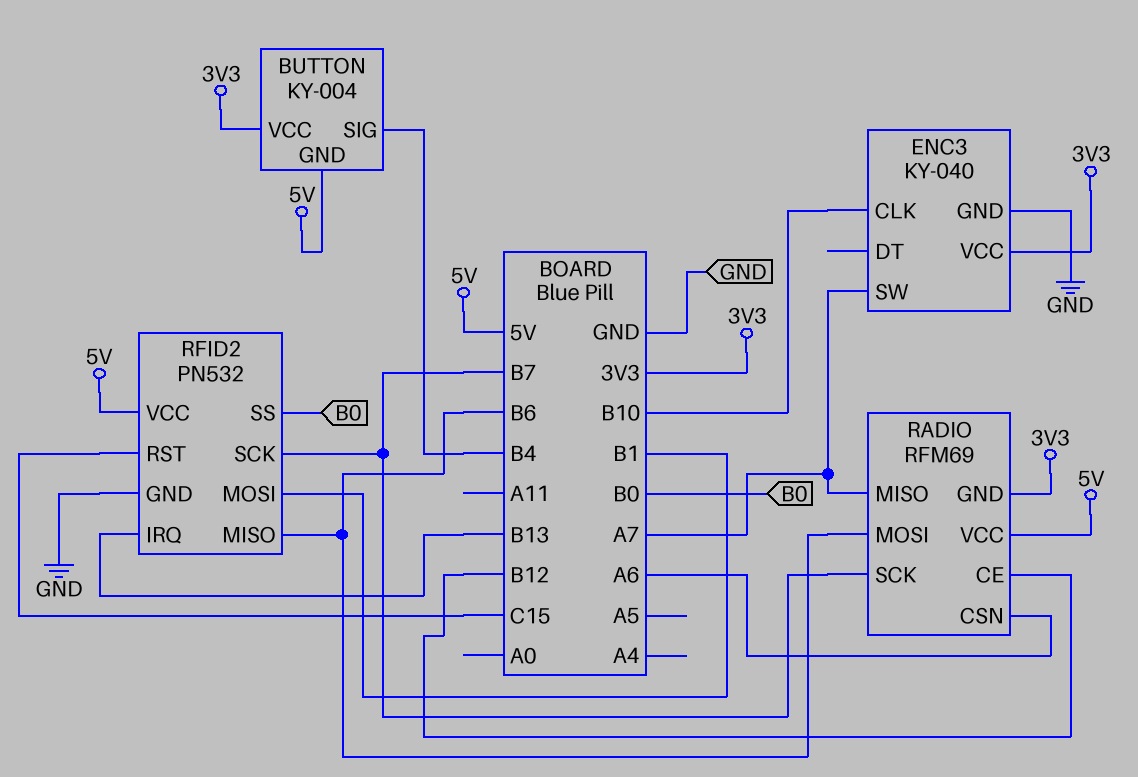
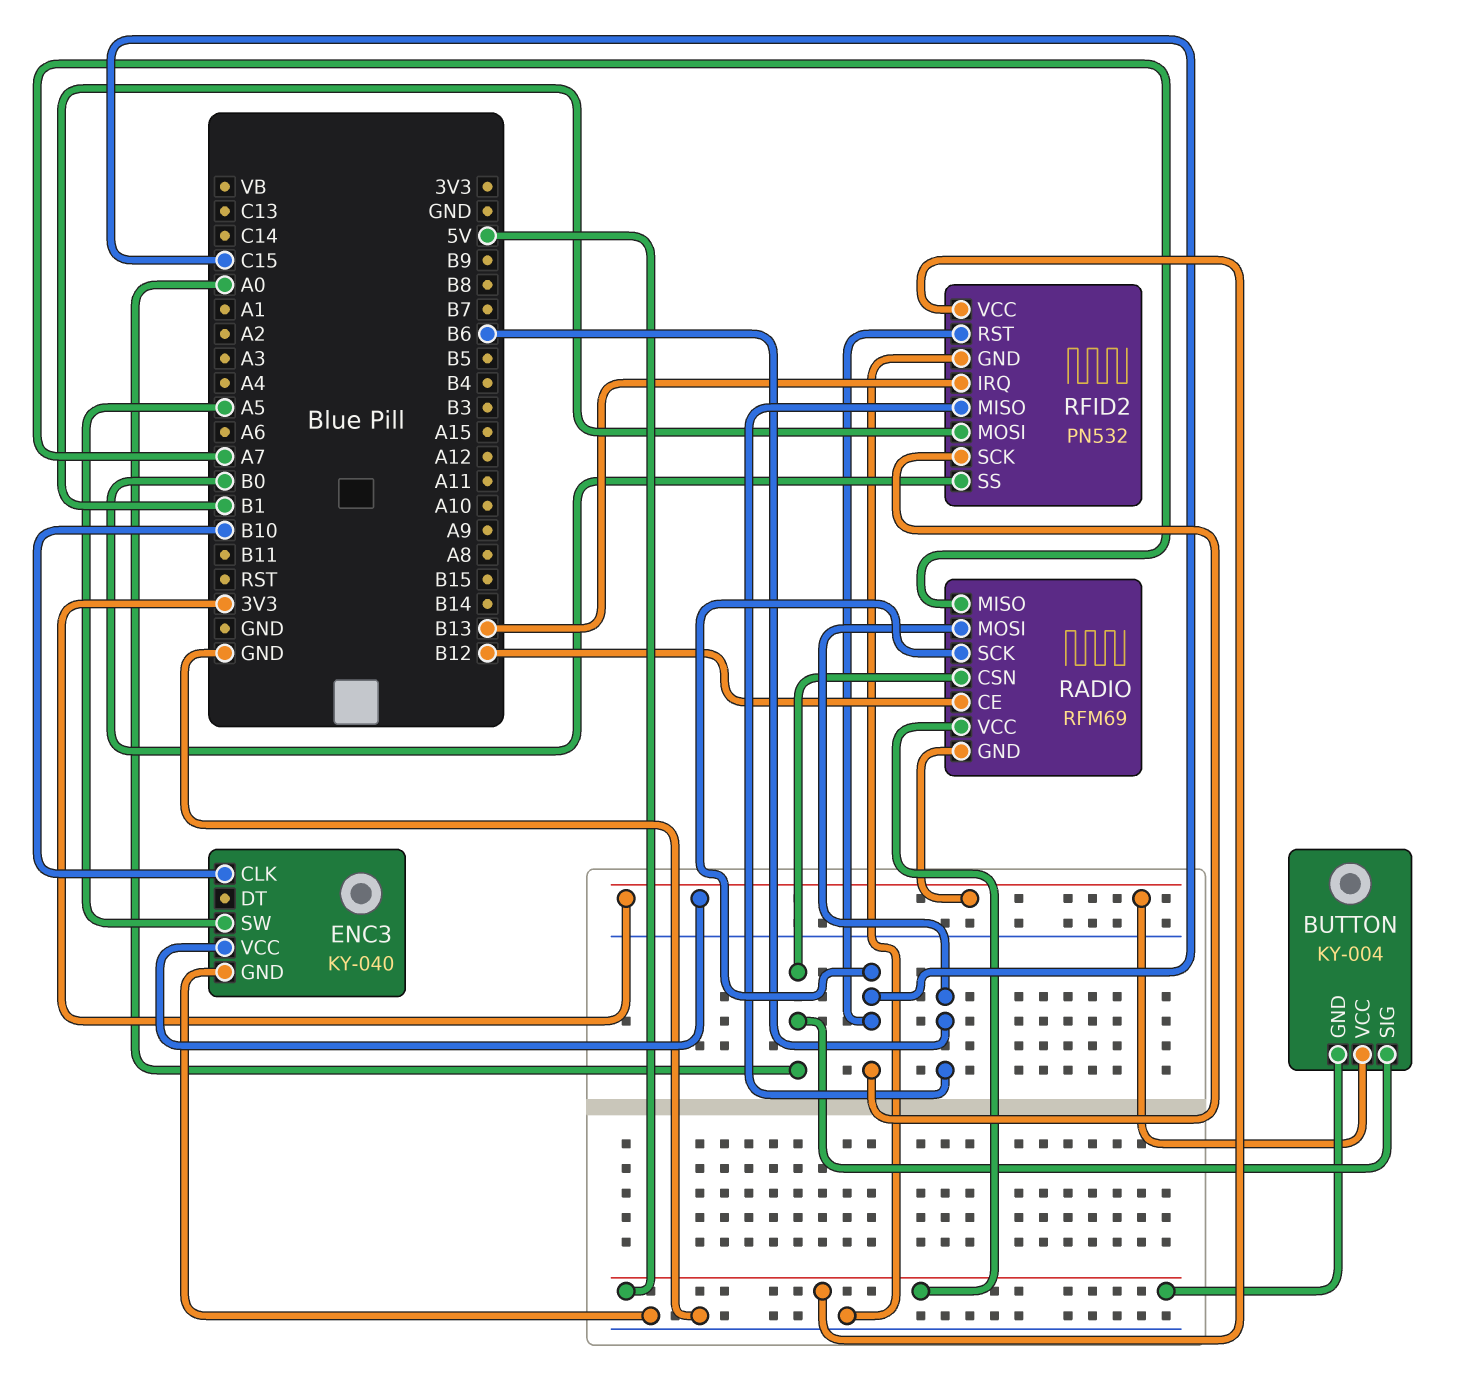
BUTTON pin SIG: B4 -> A0
ENC3 pin SW: A7 -> A5
RADIO pin CSN: A6 -> A0
RADIO pin SCK: B7 -> C15
RFID2 pin SCK: B7 -> C15

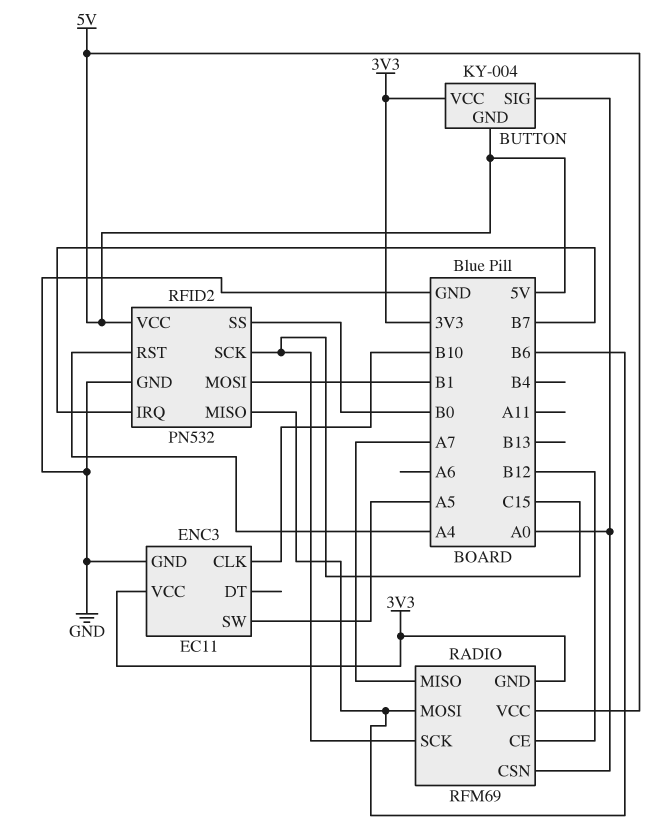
ENC3: KY-040 -> EC11
RFID2 pin IRQ: B13 -> B7
RFID2 pin RST: C15 -> A4

